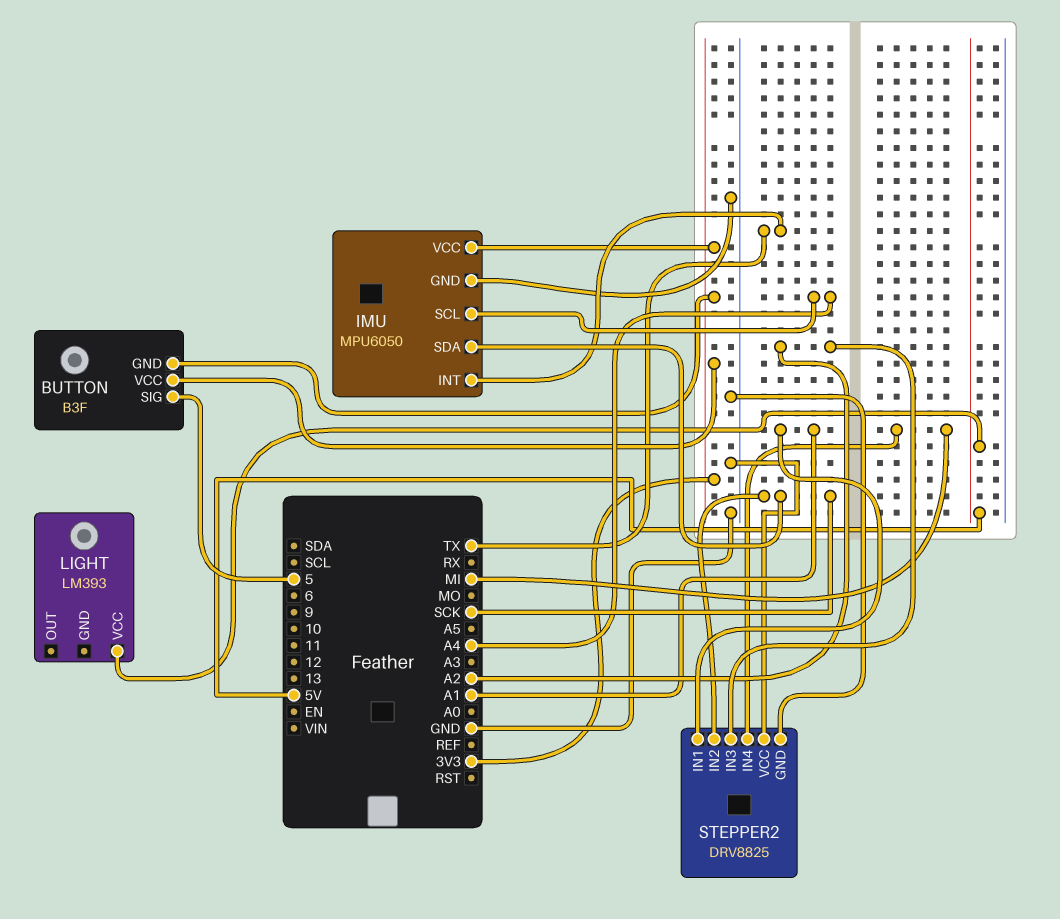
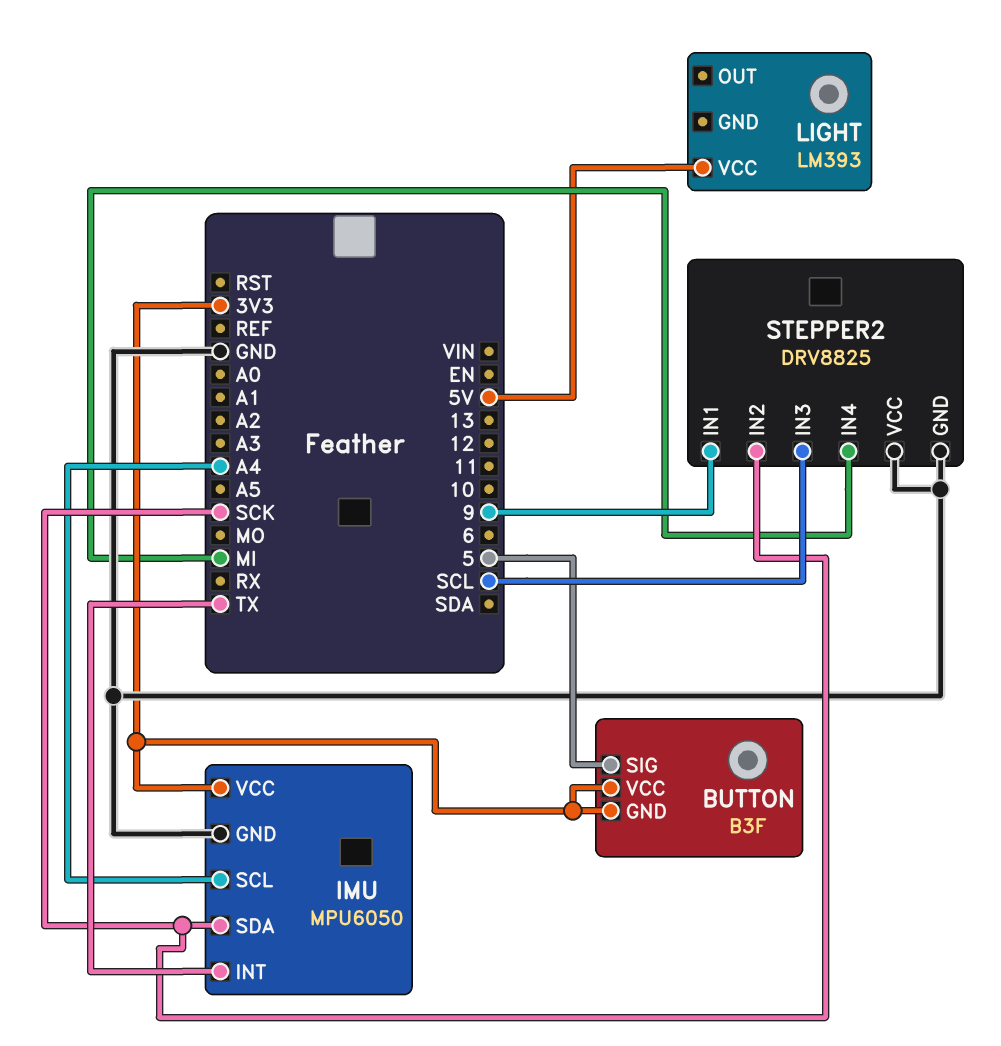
STEPPER2 pin IN1: A1 -> 9
STEPPER2 pin IN3: A2 -> SCL

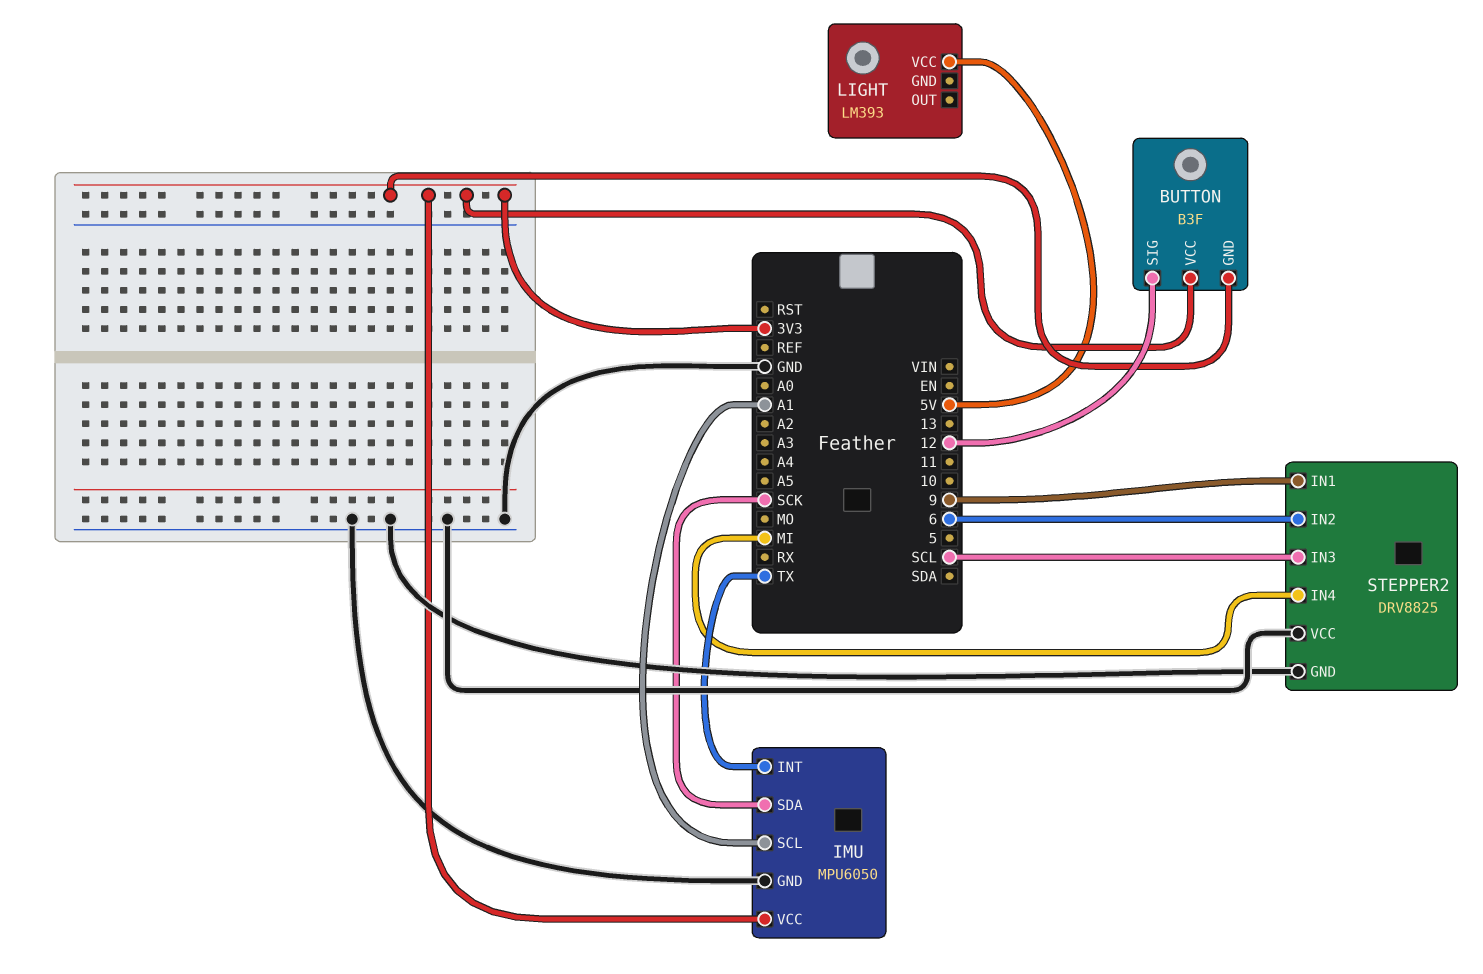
BUTTON pin SIG: 5 -> 12
IMU pin SCL: A4 -> A1
STEPPER2 pin IN2: SCK -> 6

